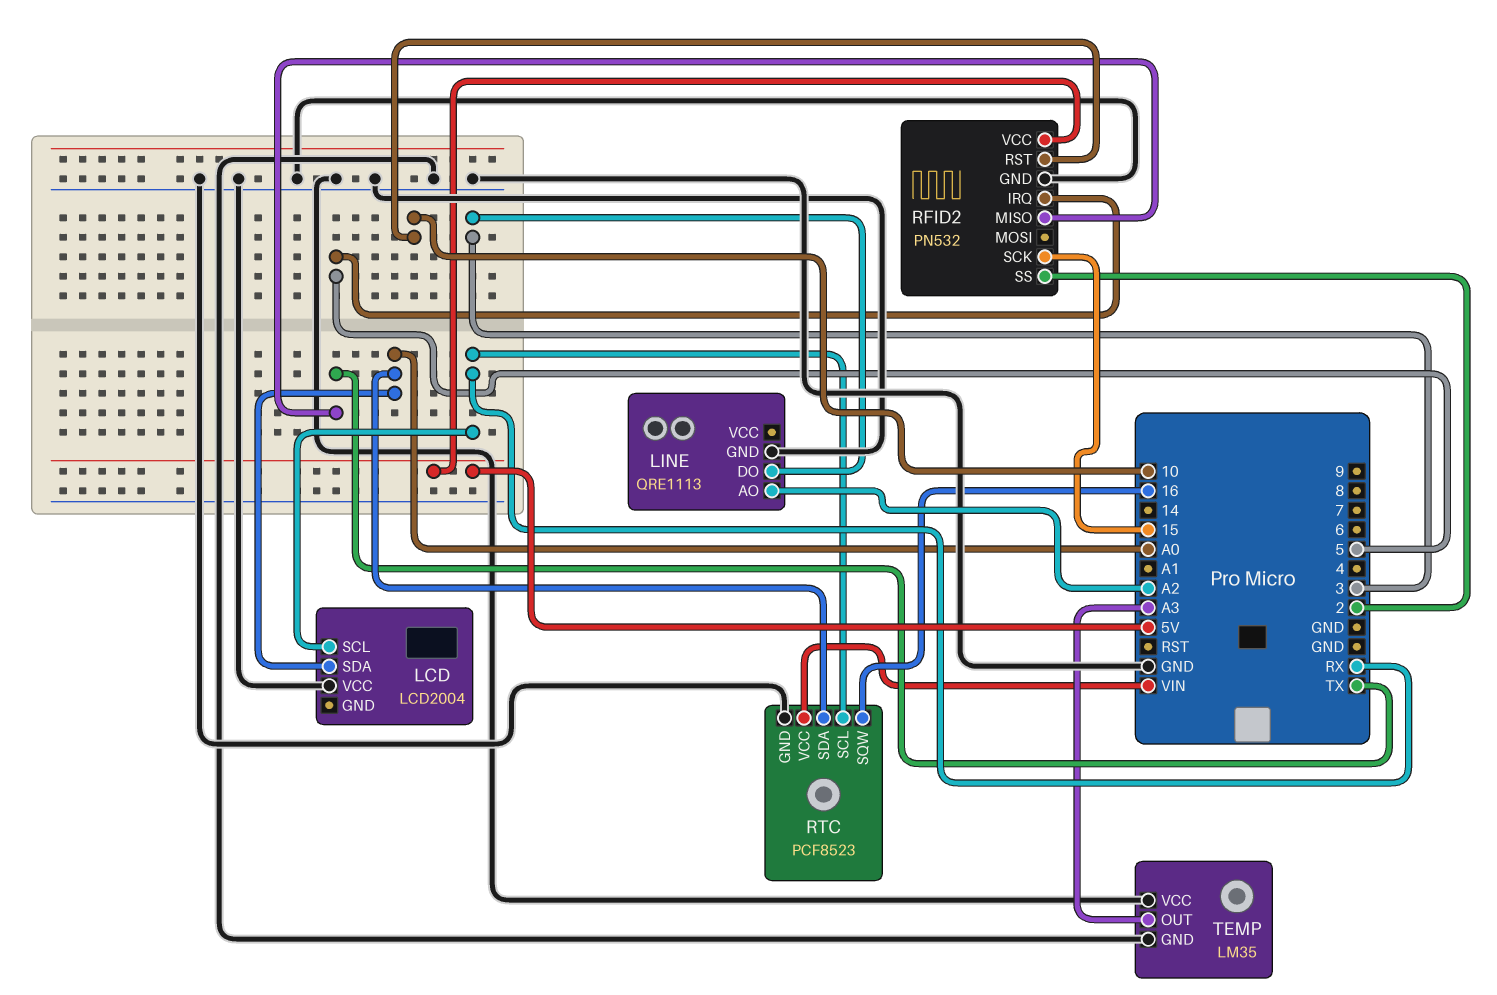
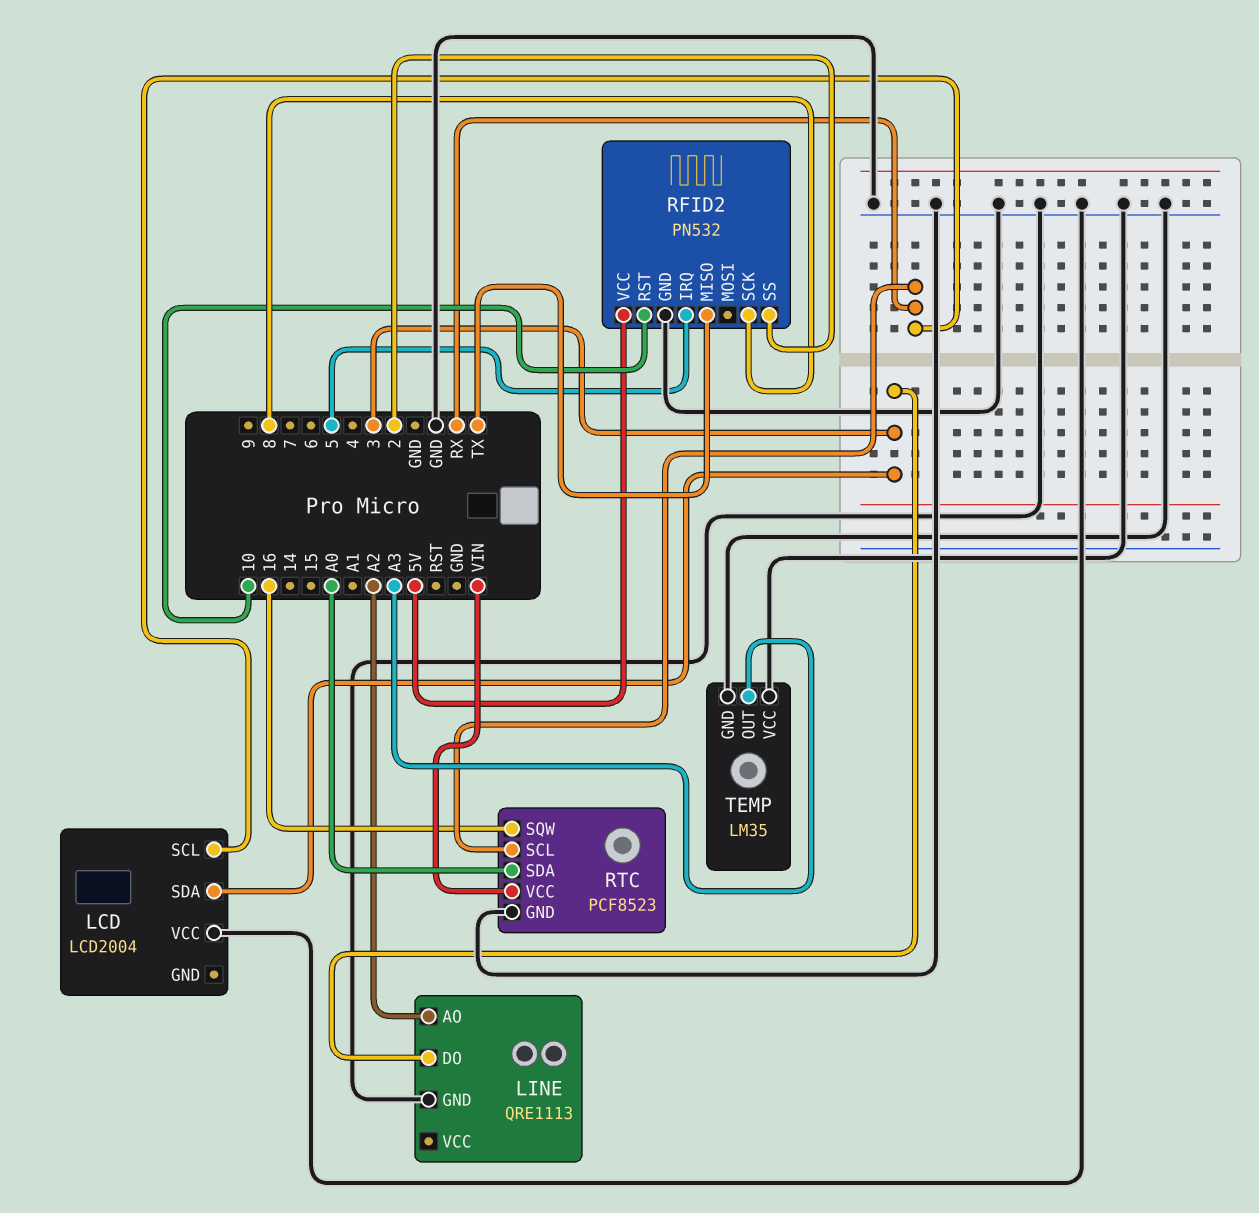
LCD pin SDA: A0 -> 3
RFID2 pin SCK: 15 -> 8

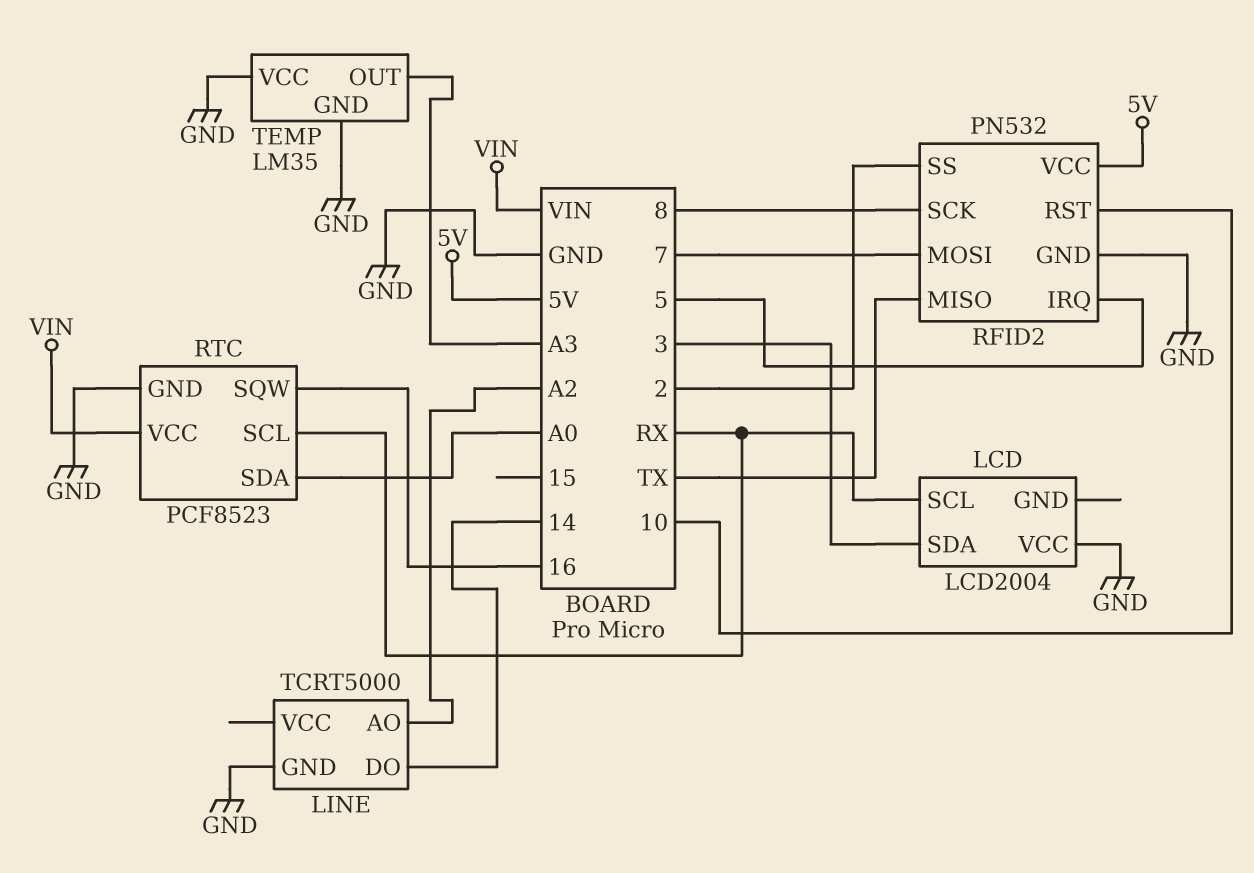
LINE: QRE1113 -> TCRT5000
LINE pin DO: 3 -> 14
RFID2 pin MOSI: none -> 7

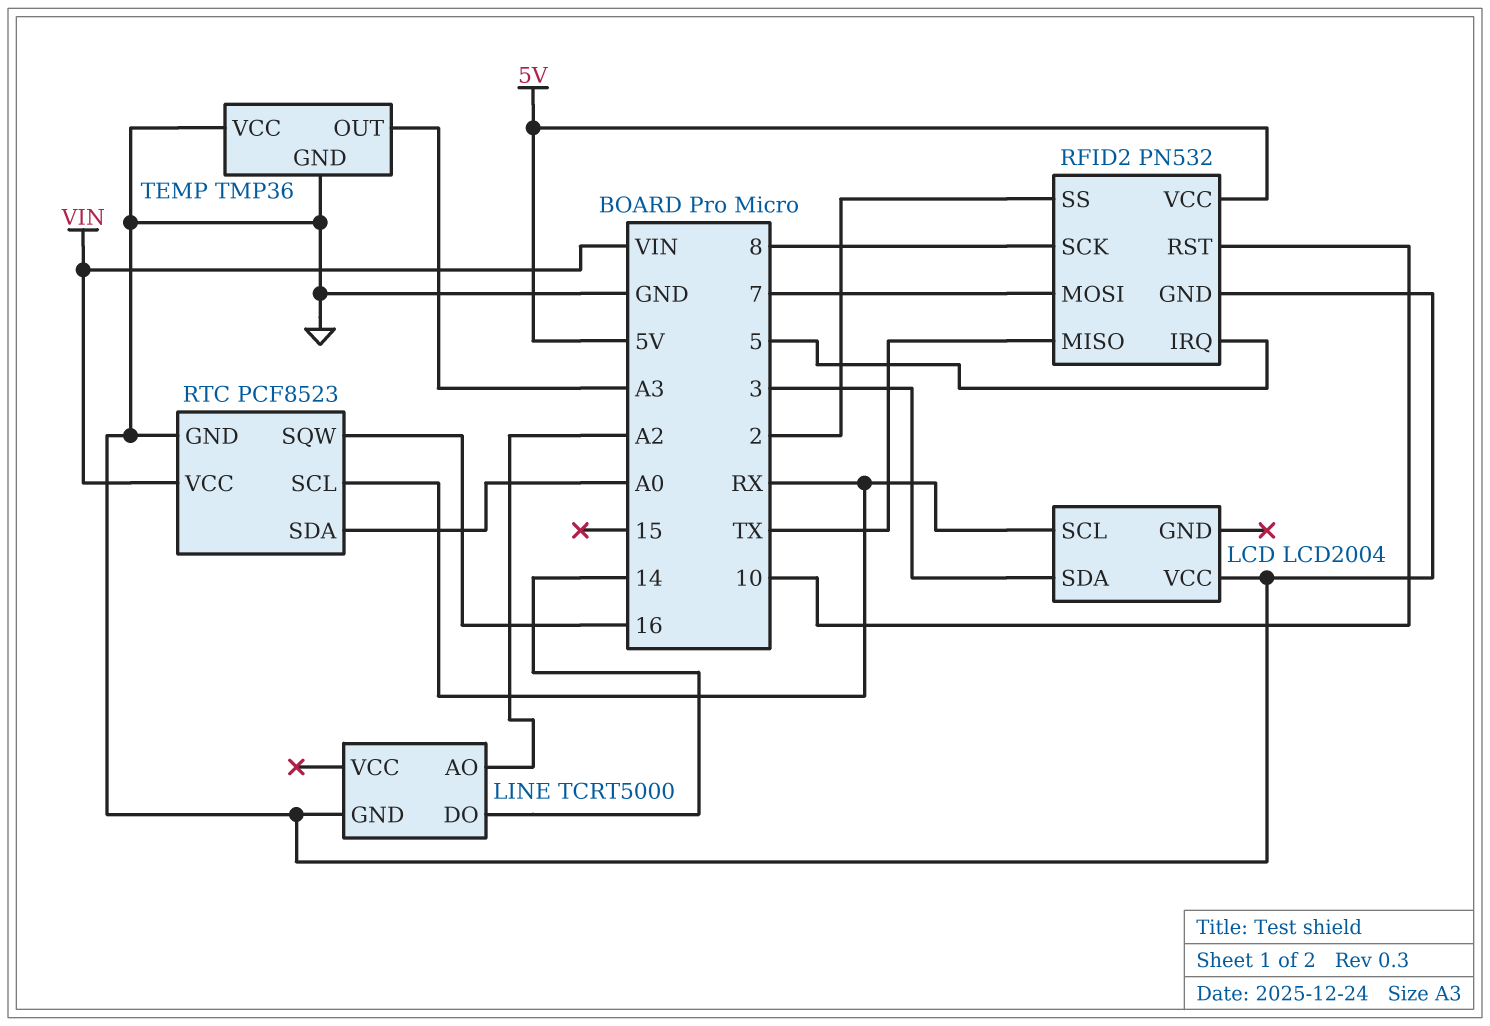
TEMP: LM35 -> TMP36

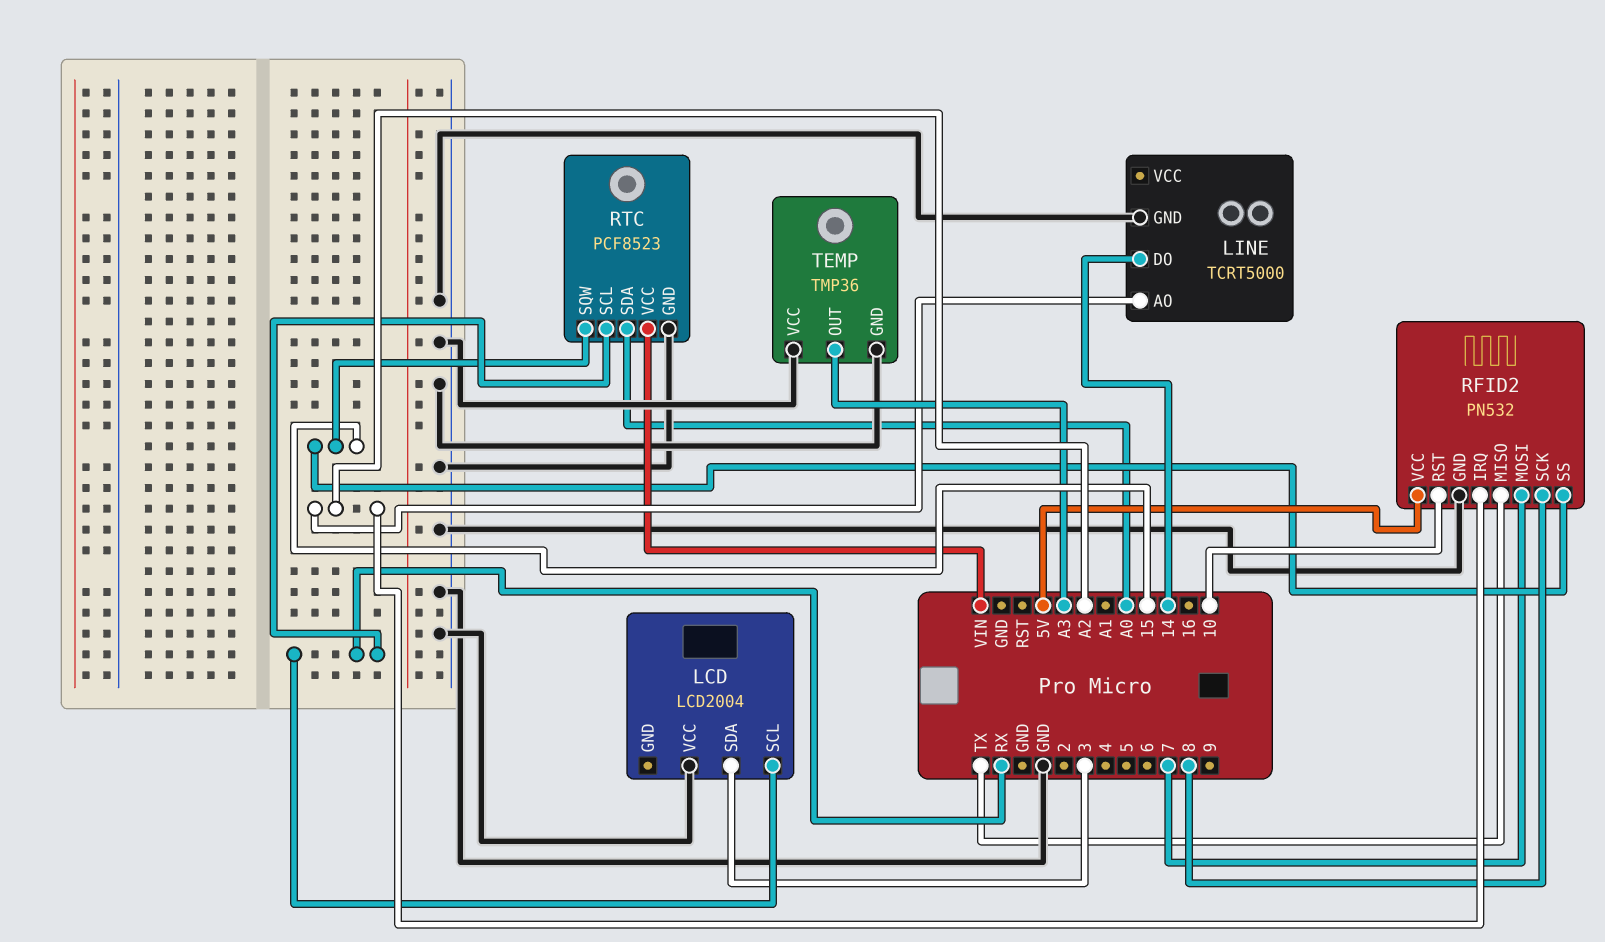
RFID2 pin IRQ: 5 -> A2
RFID2 pin SS: 2 -> 15
RTC pin SQW: 16 -> 15

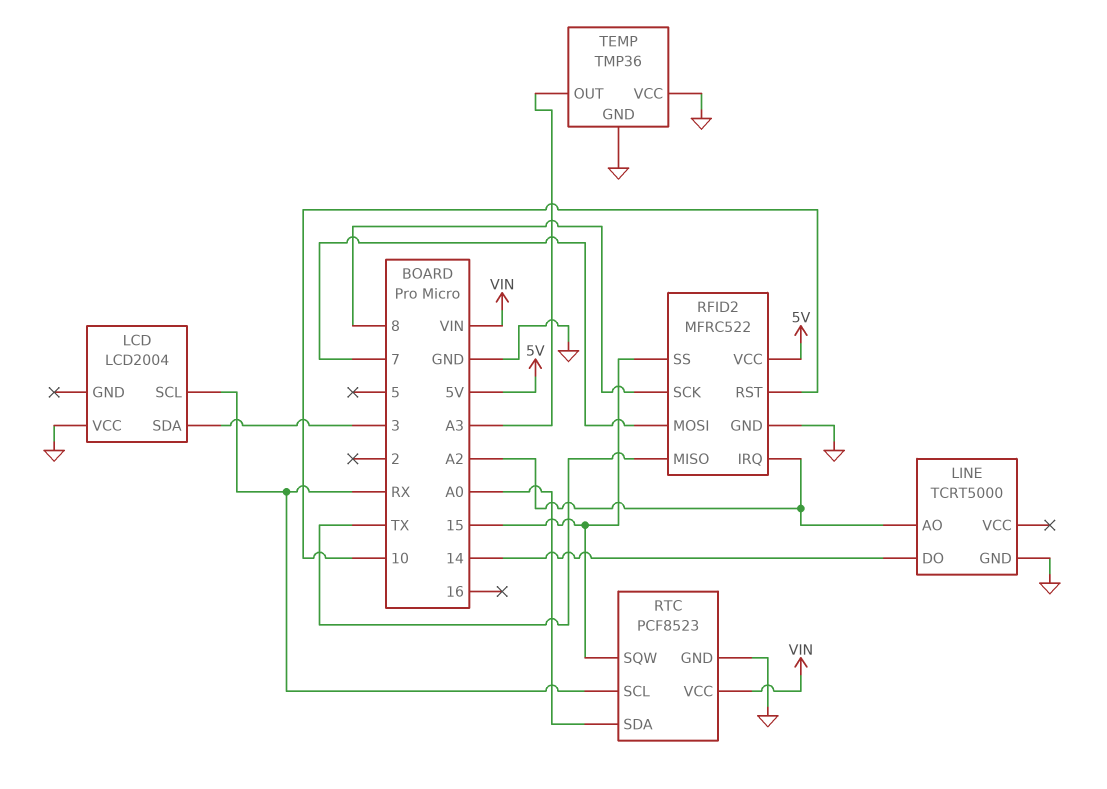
RFID2: PN532 -> MFRC522

